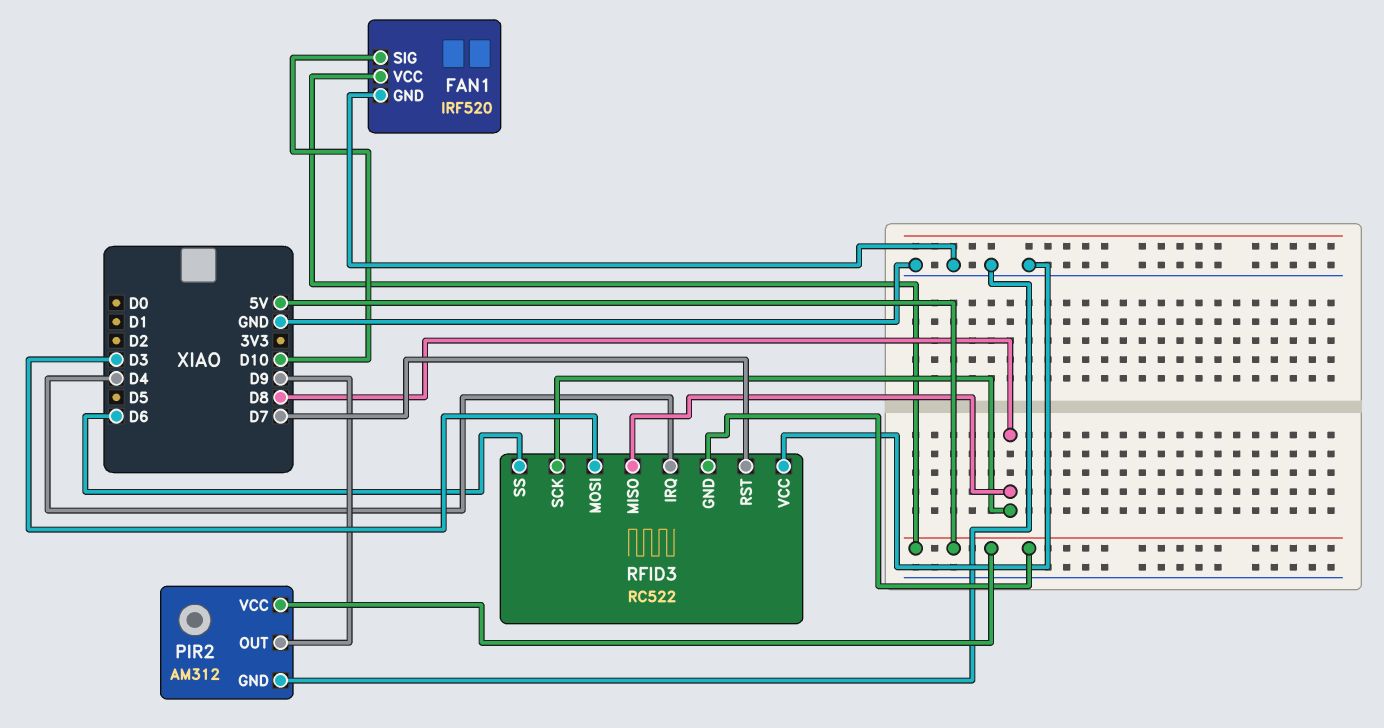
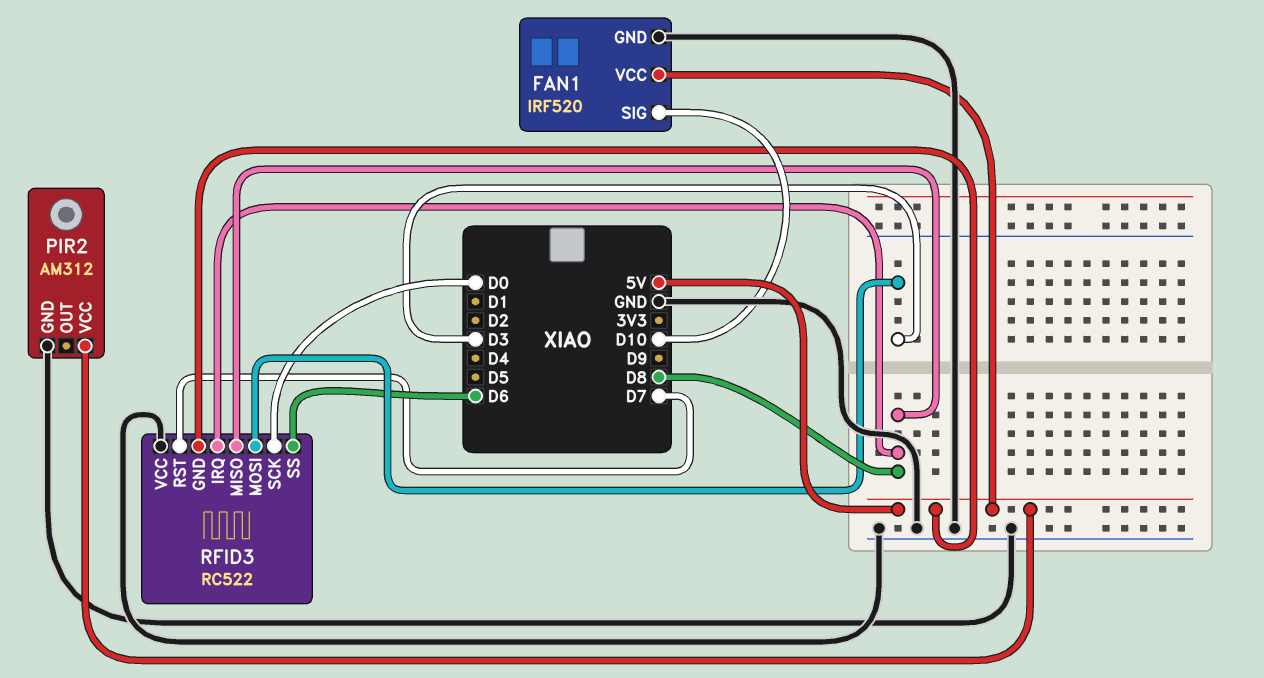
PIR2 pin OUT: D9 -> none
RFID3 pin IRQ: D4 -> D8
RFID3 pin SCK: D8 -> D0

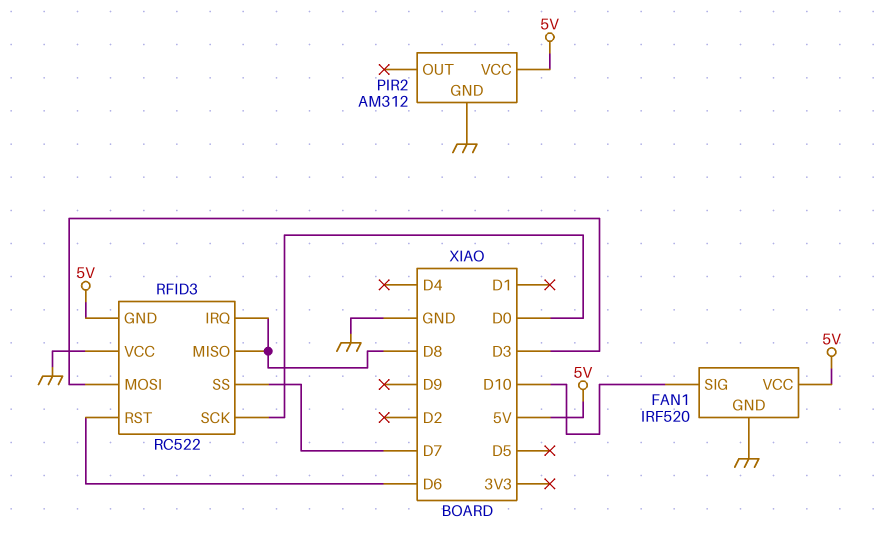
RFID3 pin RST: D7 -> D6
RFID3 pin SS: D6 -> D7

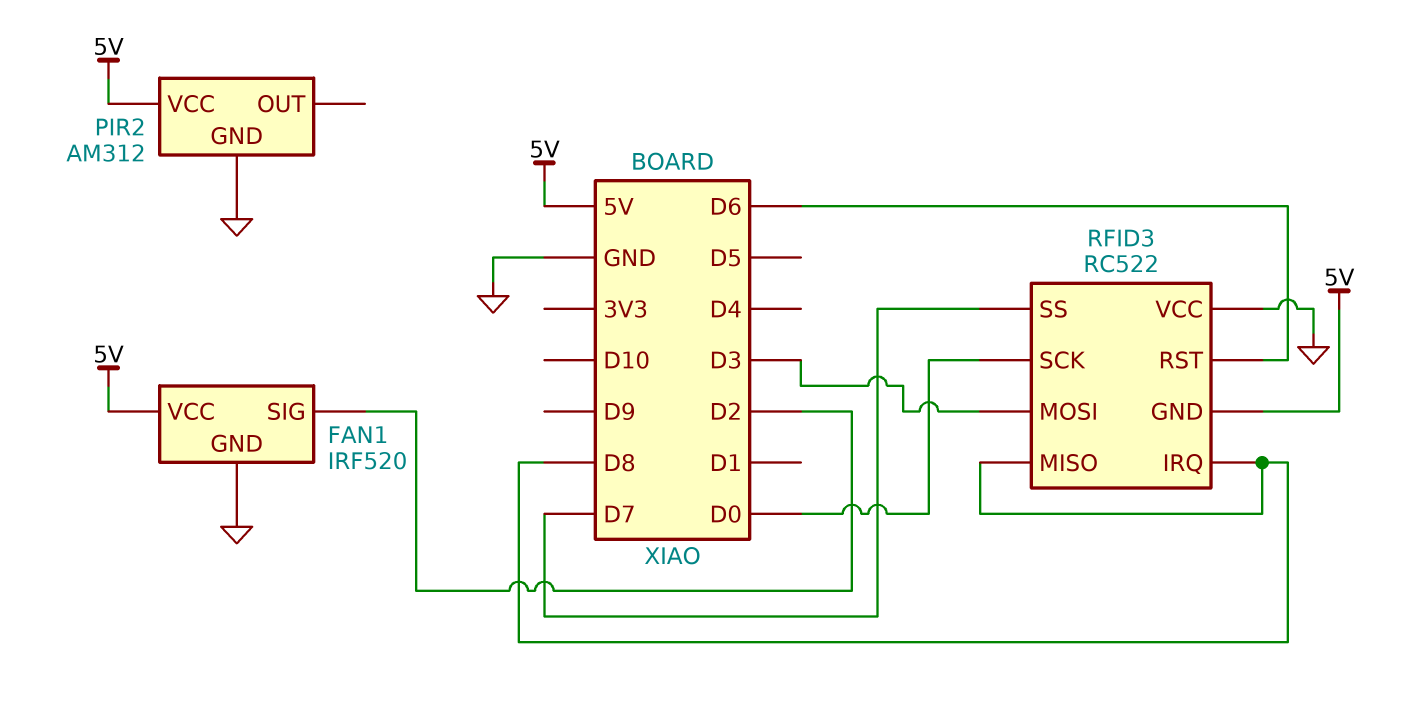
FAN1 pin SIG: D10 -> D2

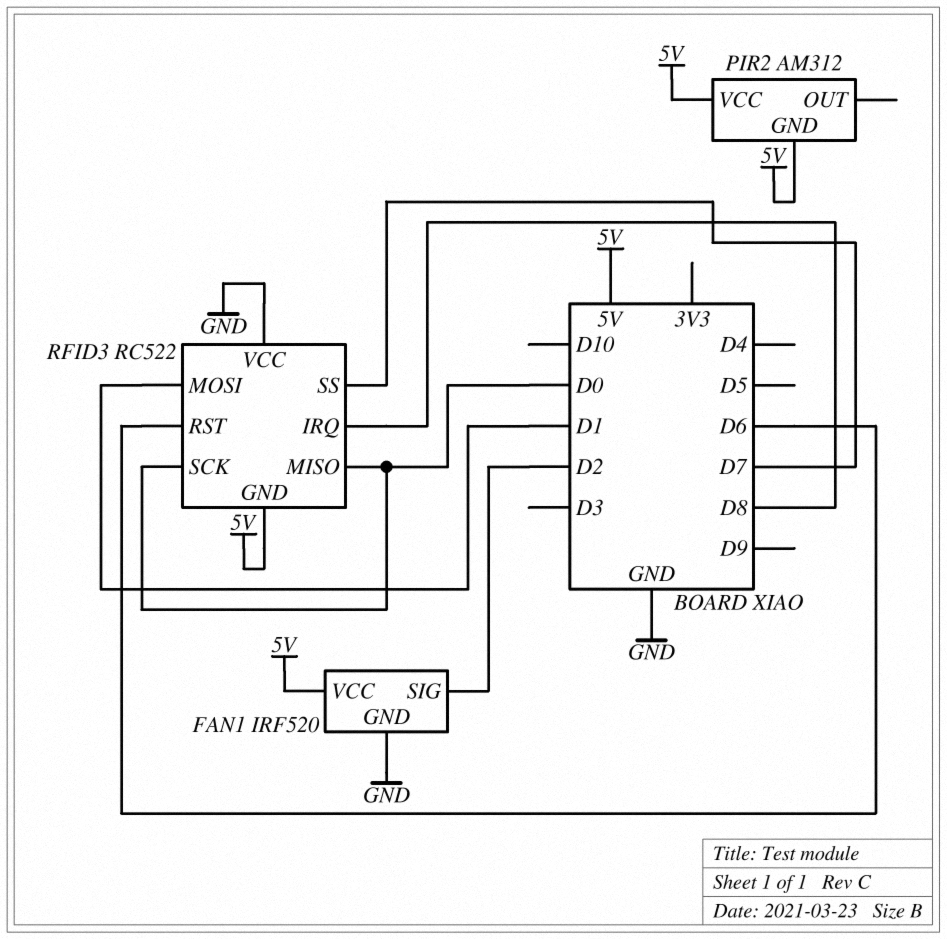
PIR2 pin GND: GND -> 5V
RFID3 pin MISO: D8 -> D0
RFID3 pin MOSI: D3 -> D1

